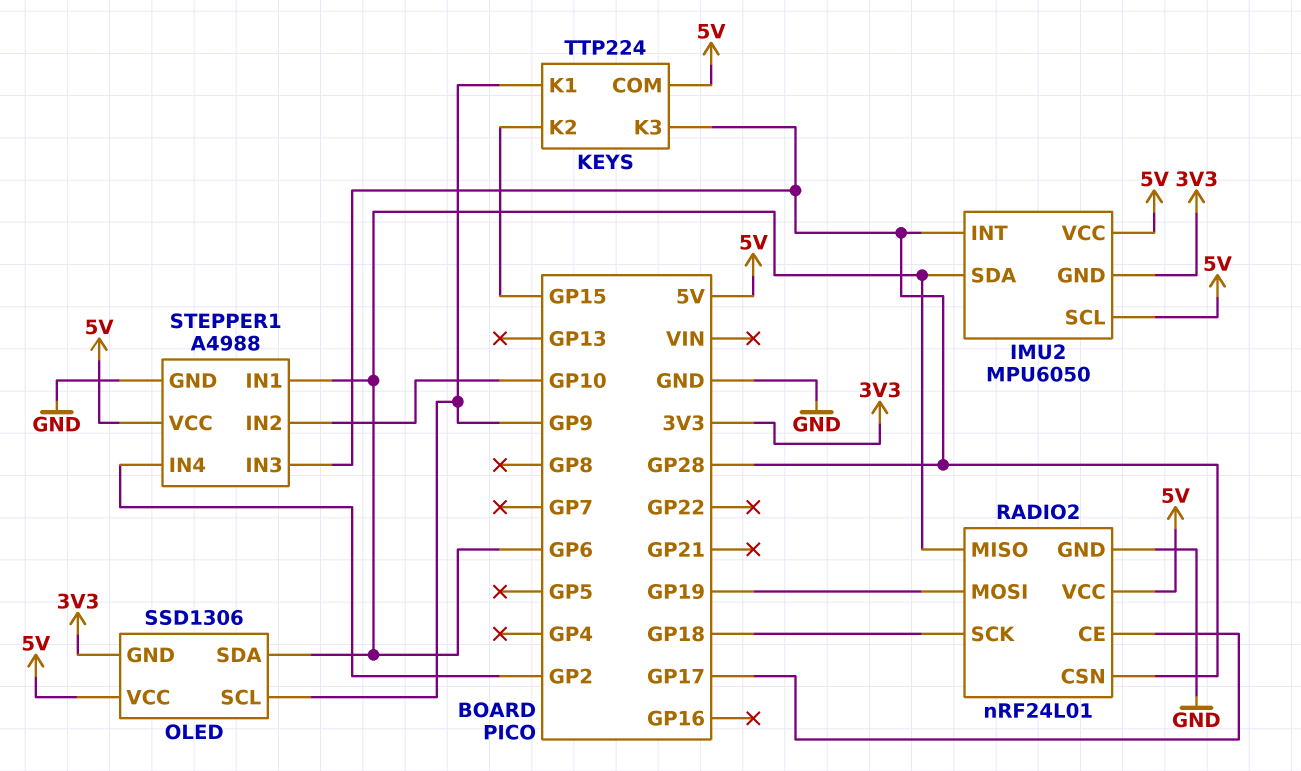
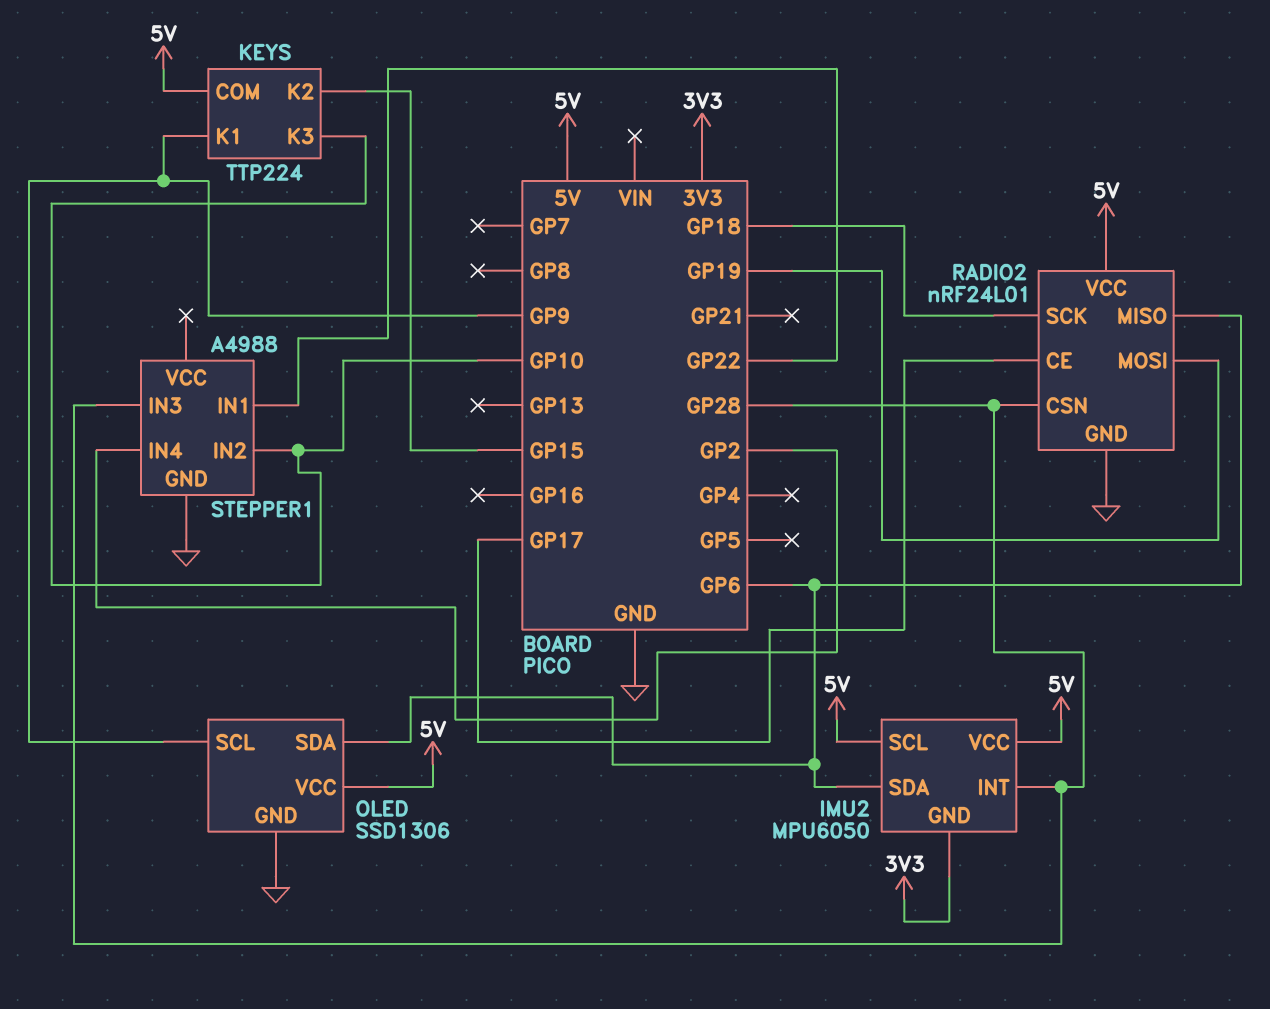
KEYS pin K3: GP28 -> GP10
OLED pin GND: 3V3 -> GND
STEPPER1 pin IN1: GP6 -> GP22
STEPPER1 pin VCC: 5V -> none

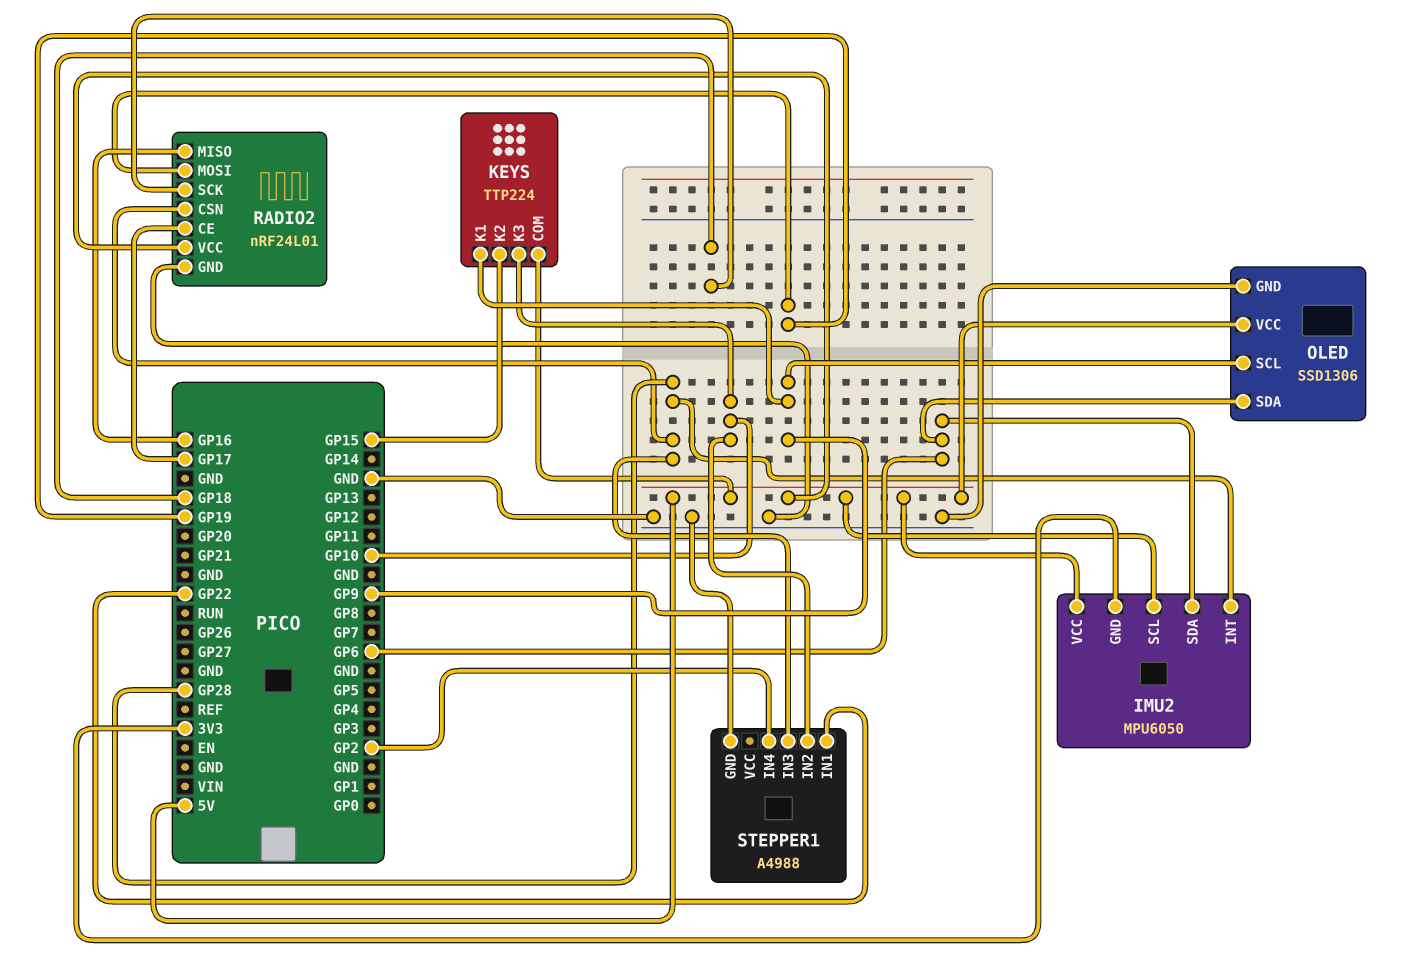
RADIO2 pin MISO: GP6 -> GP16

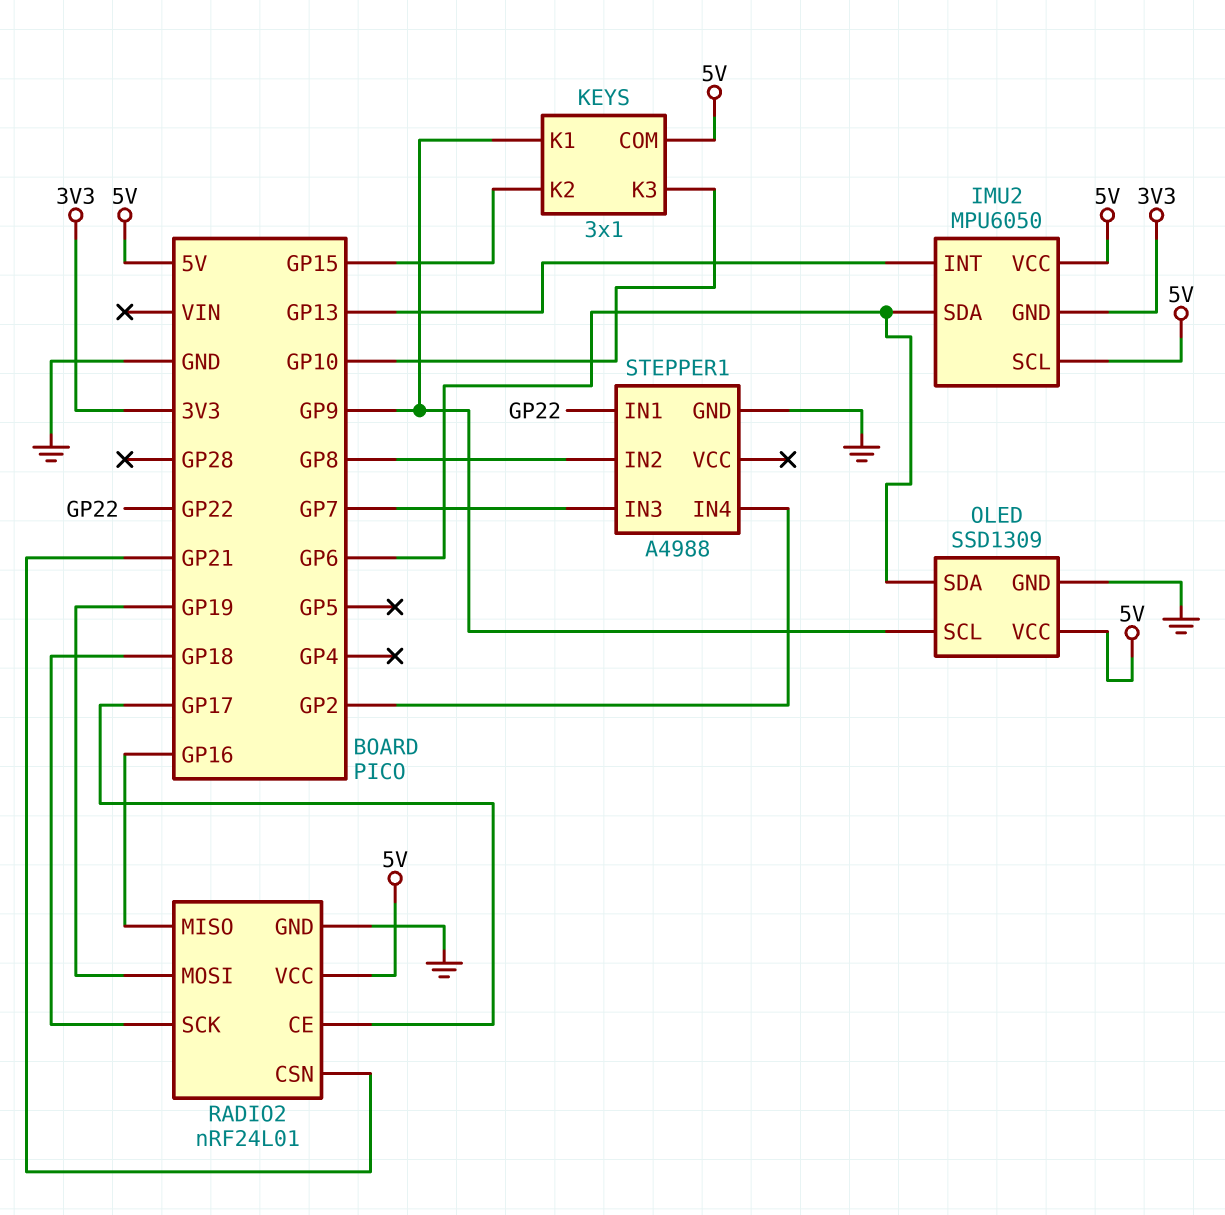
IMU2 pin INT: GP28 -> GP13
KEYS: TTP224 -> 3x1
OLED: SSD1306 -> SSD1309
RADIO2 pin CSN: GP28 -> GP21
STEPPER1 pin IN2: GP10 -> GP8
STEPPER1 pin IN3: GP28 -> GP7

